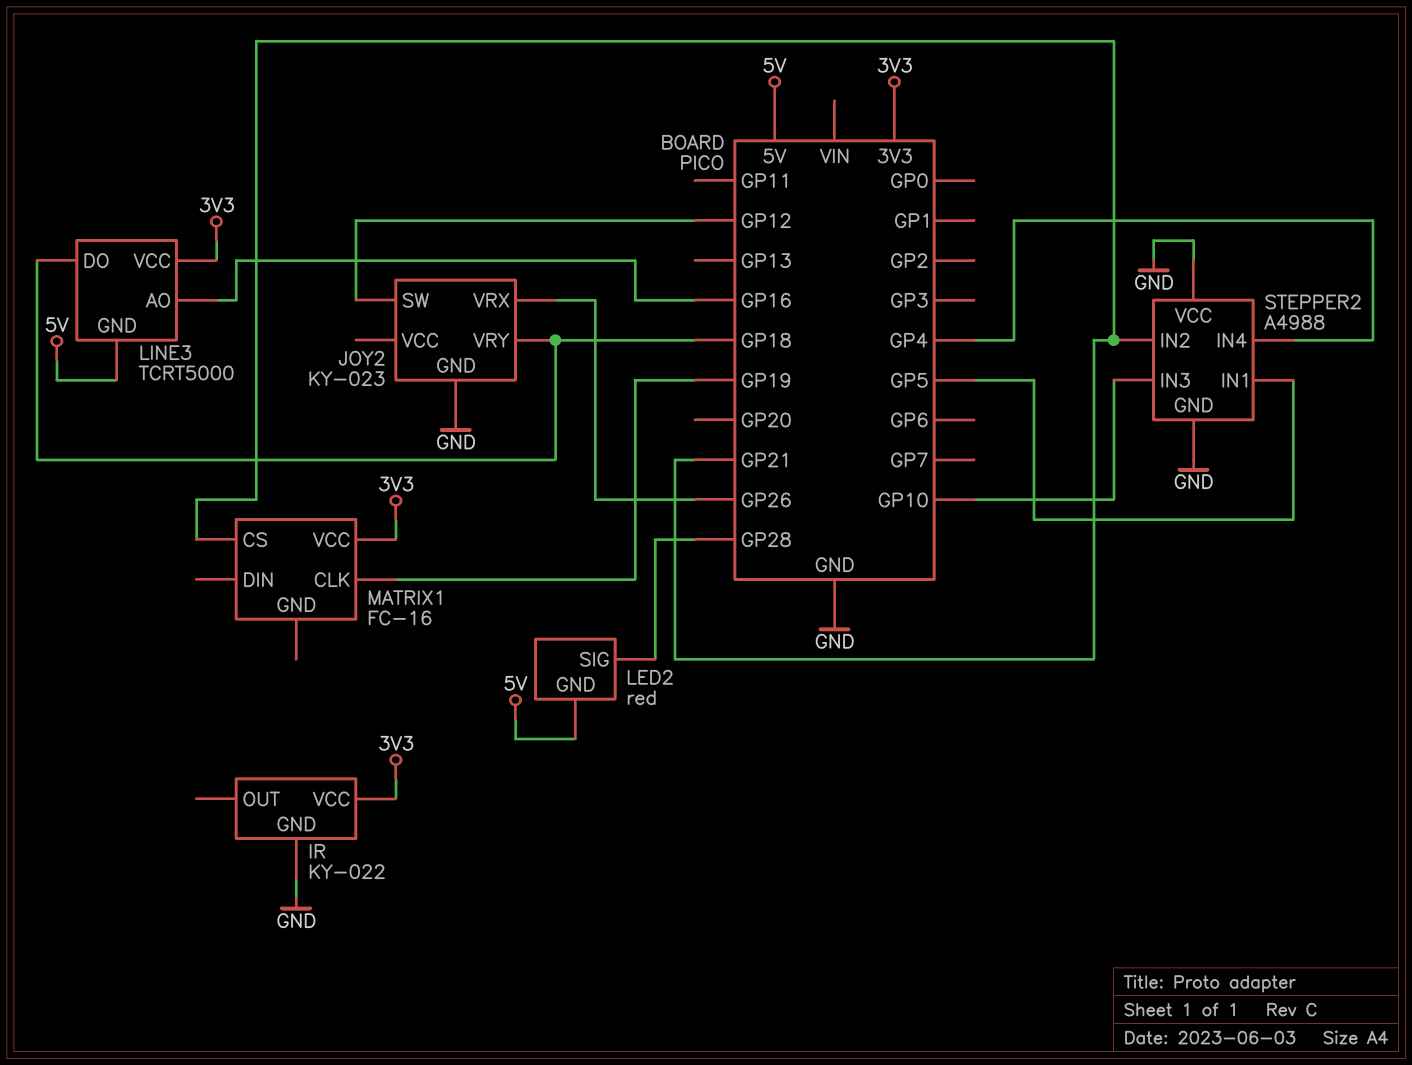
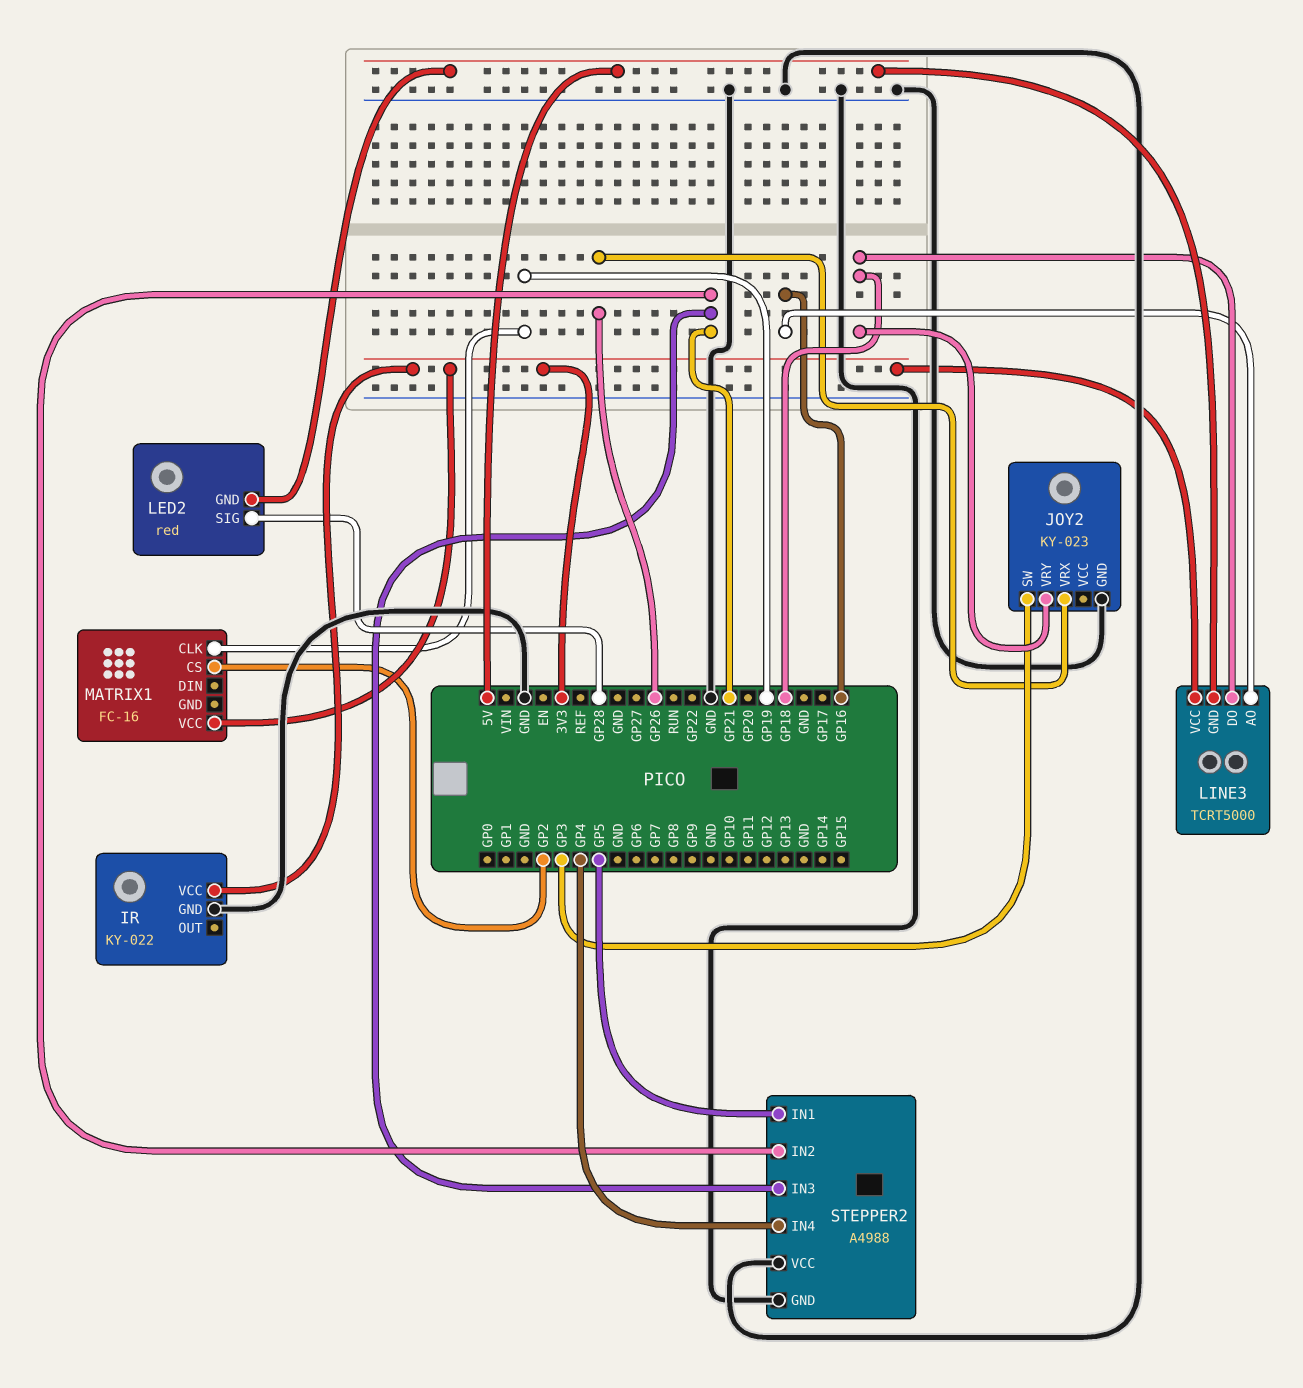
JOY2 pin SW: GP12 -> GP3
MATRIX1 pin CS: GP21 -> GP2
STEPPER2 pin IN3: GP10 -> GP21

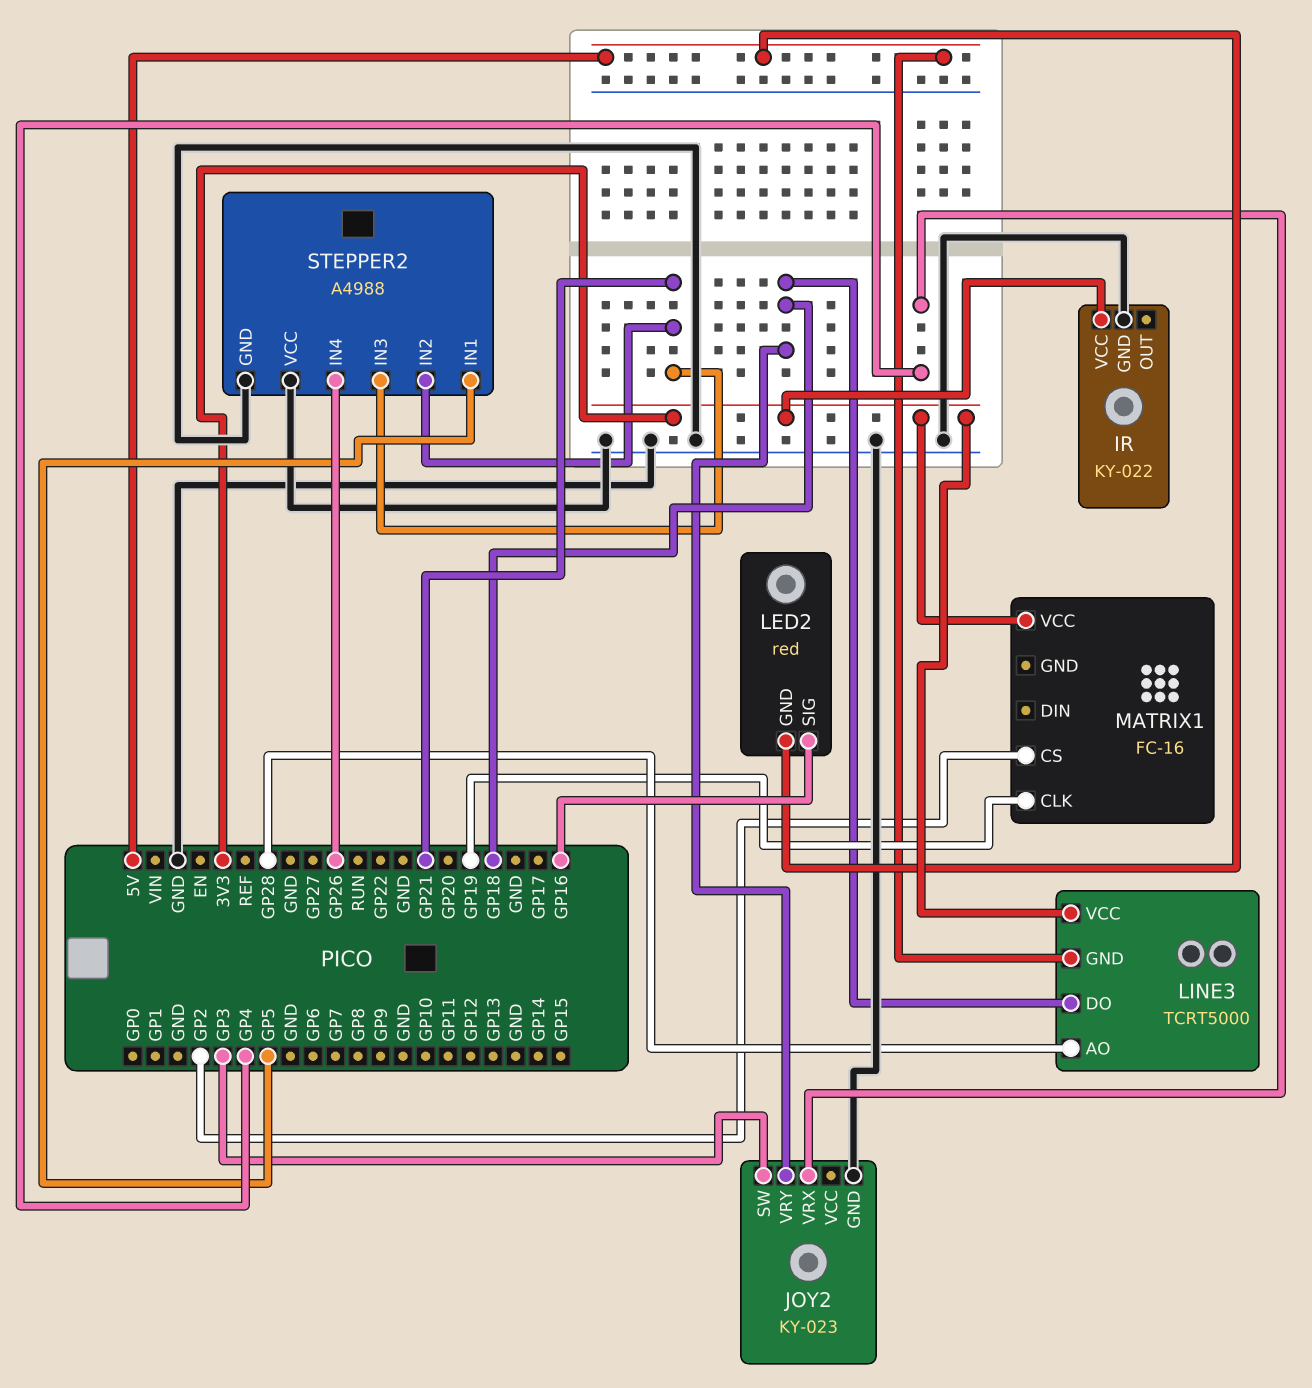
JOY2 pin VRX: GP26 -> GP4
LED2 pin SIG: GP28 -> GP16
LINE3 pin AO: GP16 -> GP28
STEPPER2 pin IN4: GP4 -> GP26

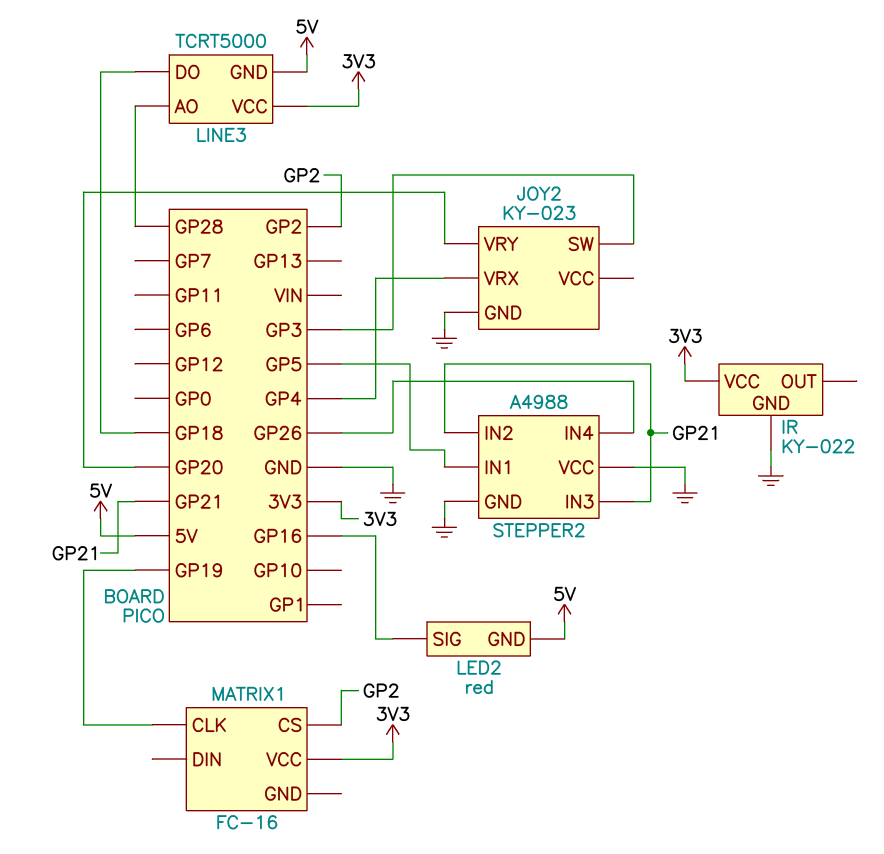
JOY2 pin VRY: GP18 -> GP20

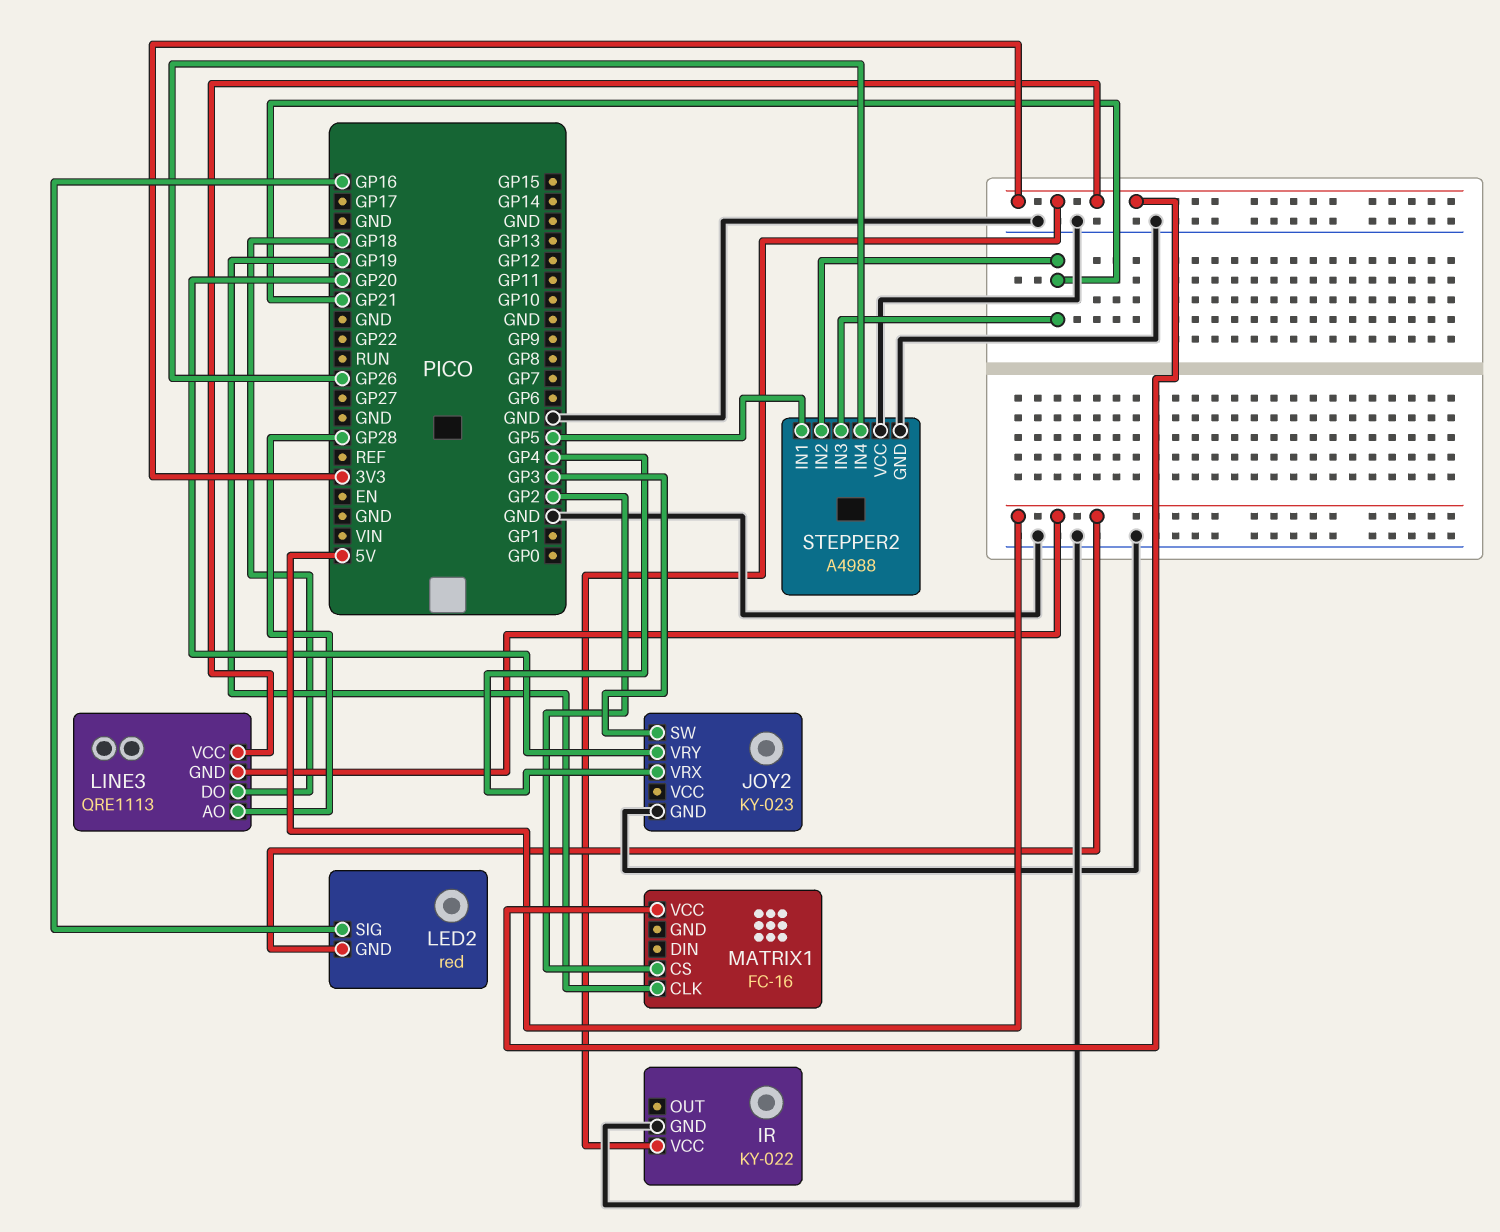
LINE3: TCRT5000 -> QRE1113

